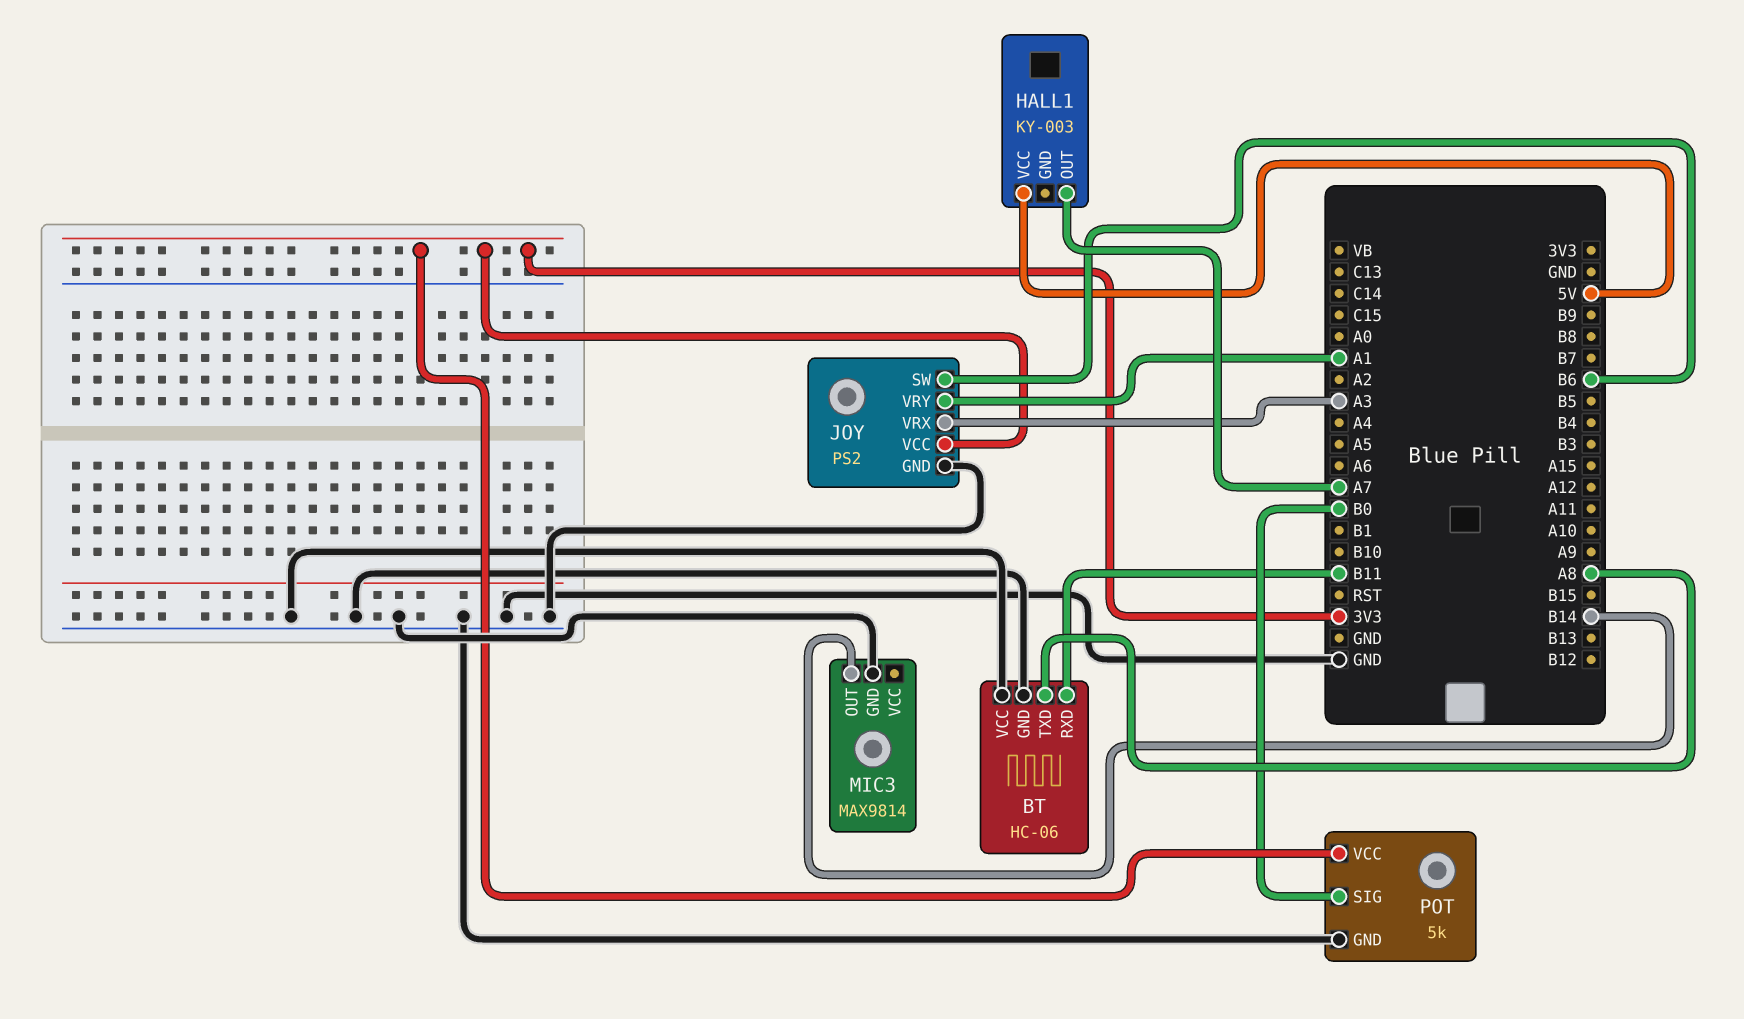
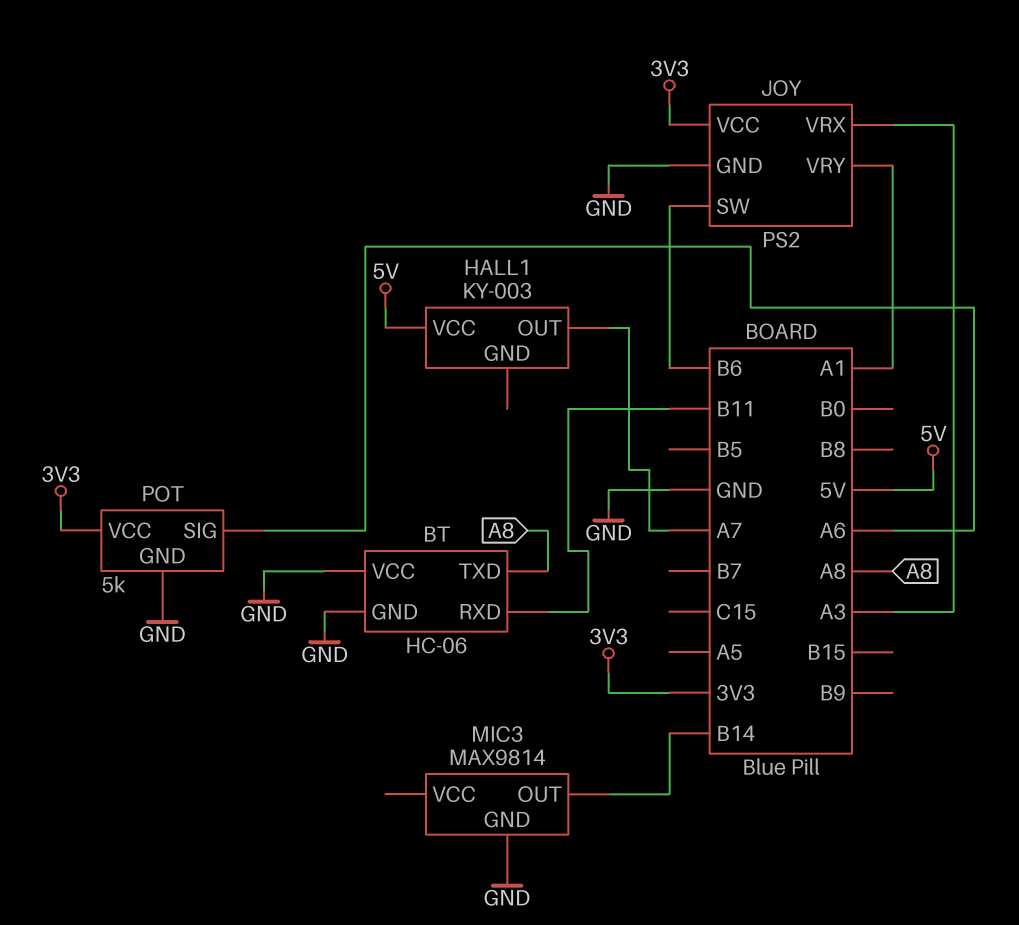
POT pin SIG: B0 -> A6

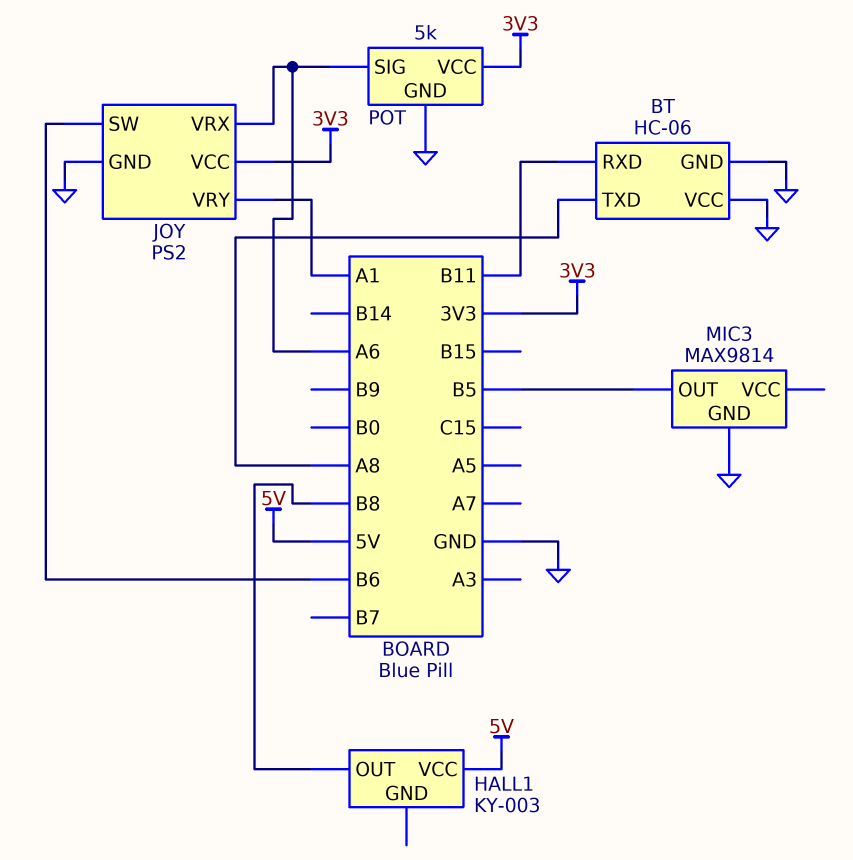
HALL1 pin OUT: A7 -> B8
JOY pin VRX: A3 -> A6
MIC3 pin OUT: B14 -> B5

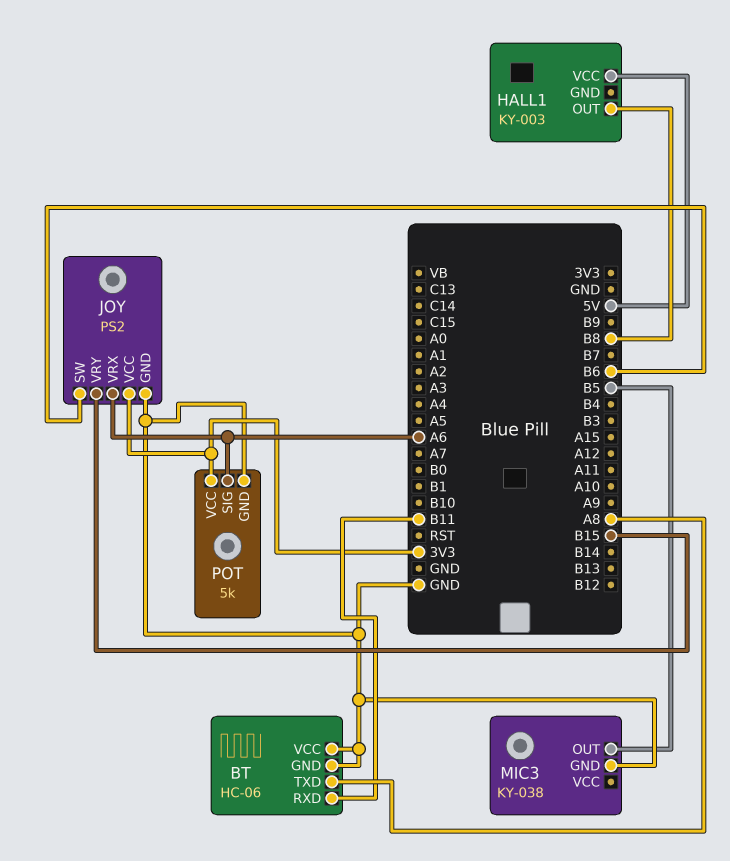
JOY pin VRY: A1 -> B15
MIC3: MAX9814 -> KY-038

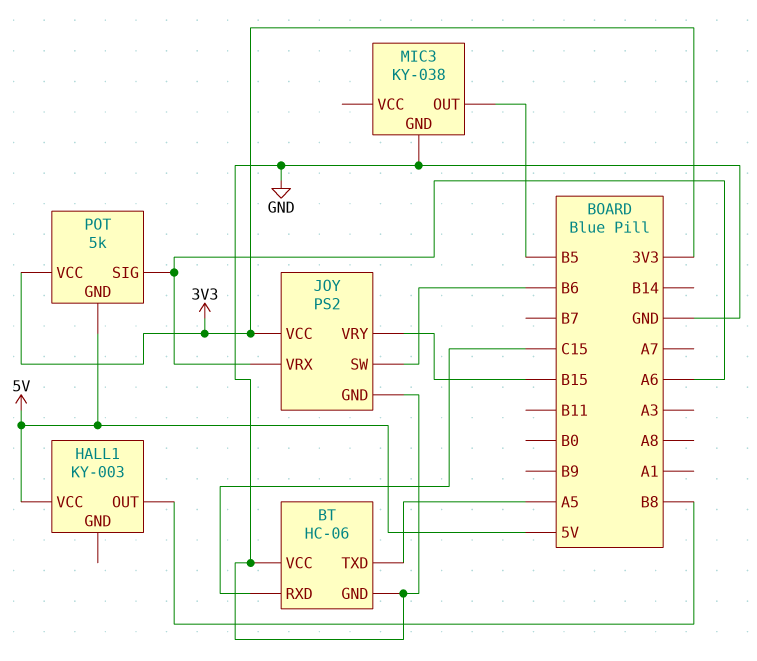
BT pin RXD: B11 -> C15
BT pin TXD: A8 -> A5
POT pin GND: GND -> 5V

